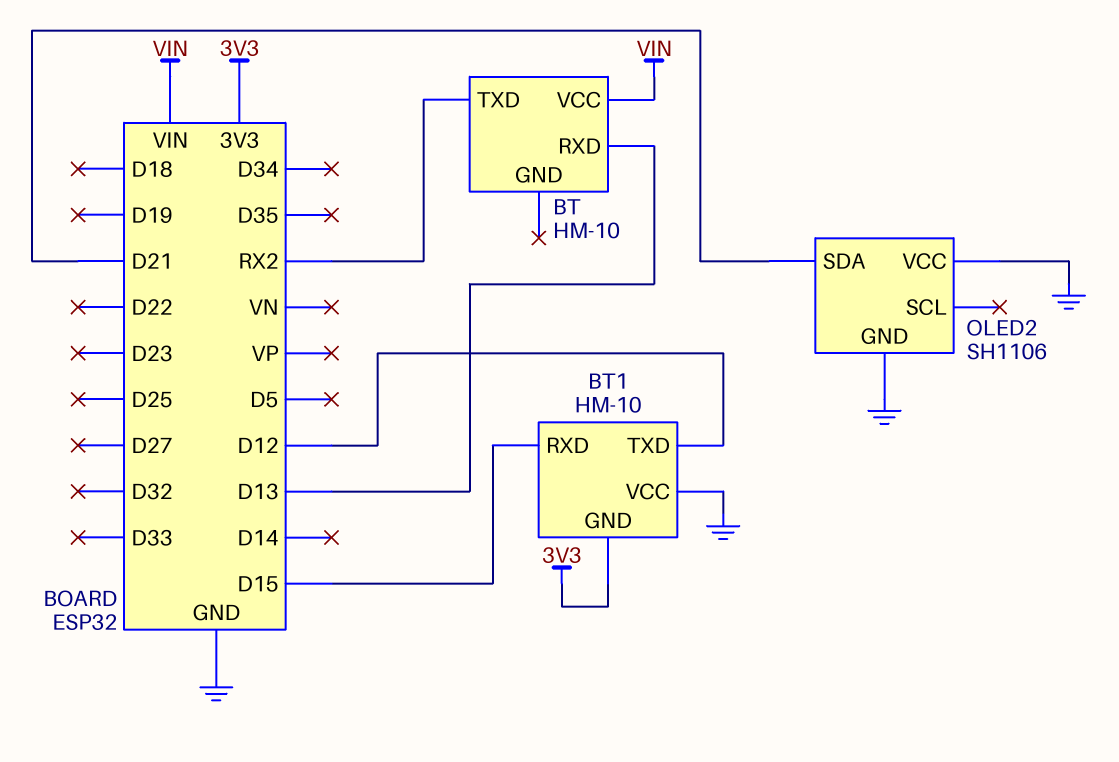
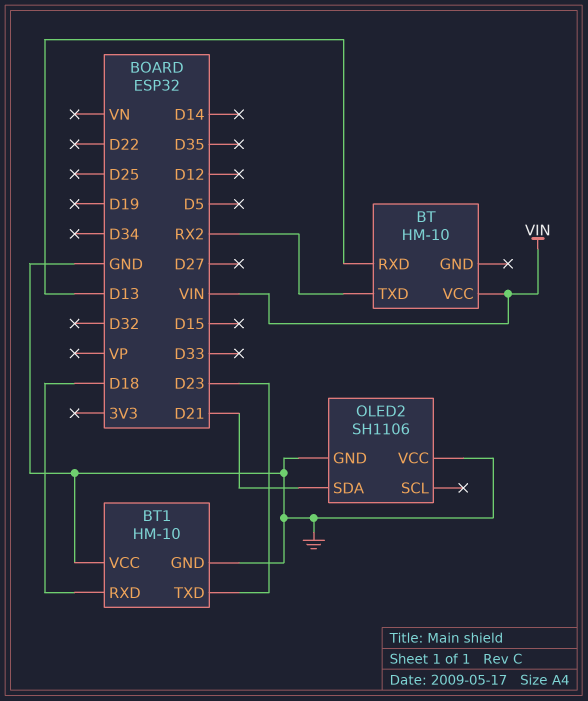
BT1 pin GND: 3V3 -> GND
BT1 pin RXD: D15 -> D18
BT1 pin TXD: D12 -> D23

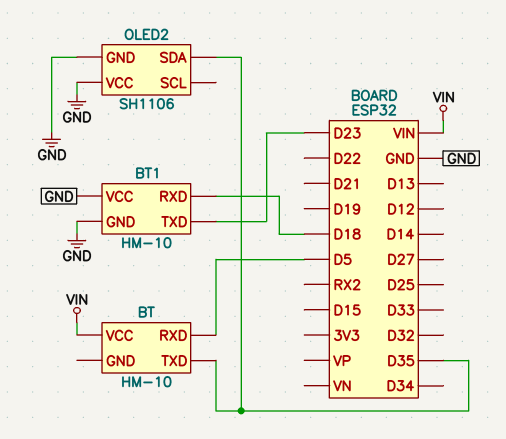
BT pin RXD: D13 -> D5
BT pin TXD: RX2 -> D35
OLED2 pin SDA: D21 -> D35

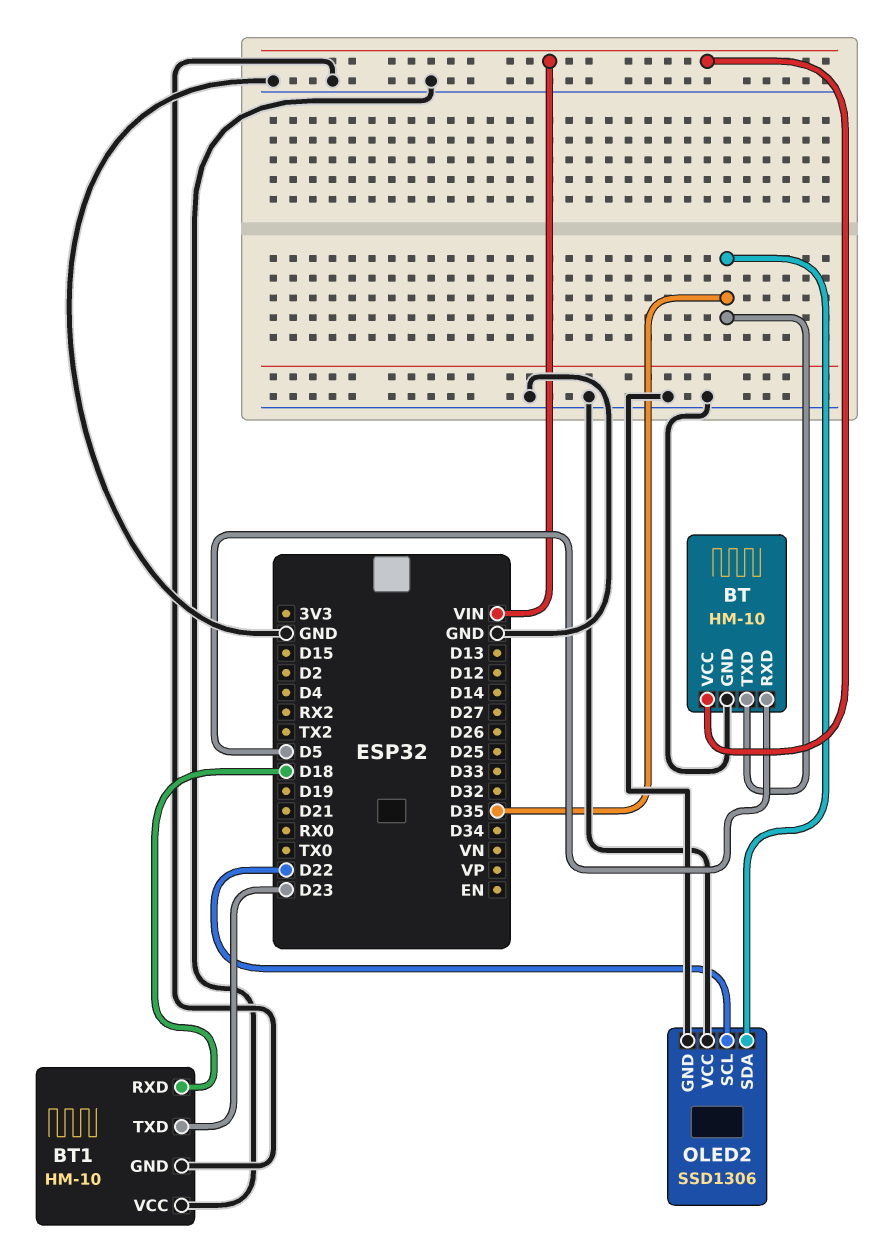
BT pin GND: none -> GND
OLED2: SH1106 -> SSD1306
OLED2 pin SCL: none -> D22

